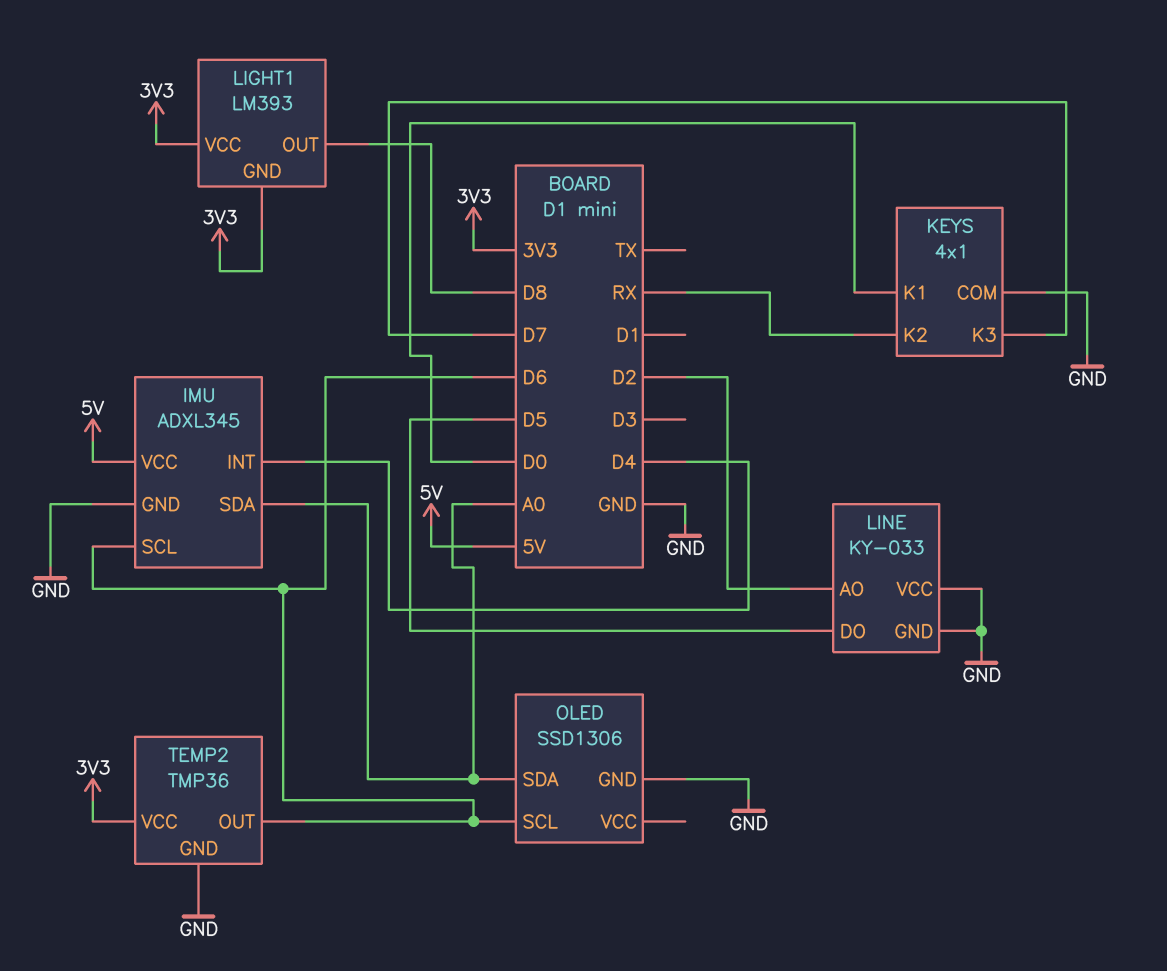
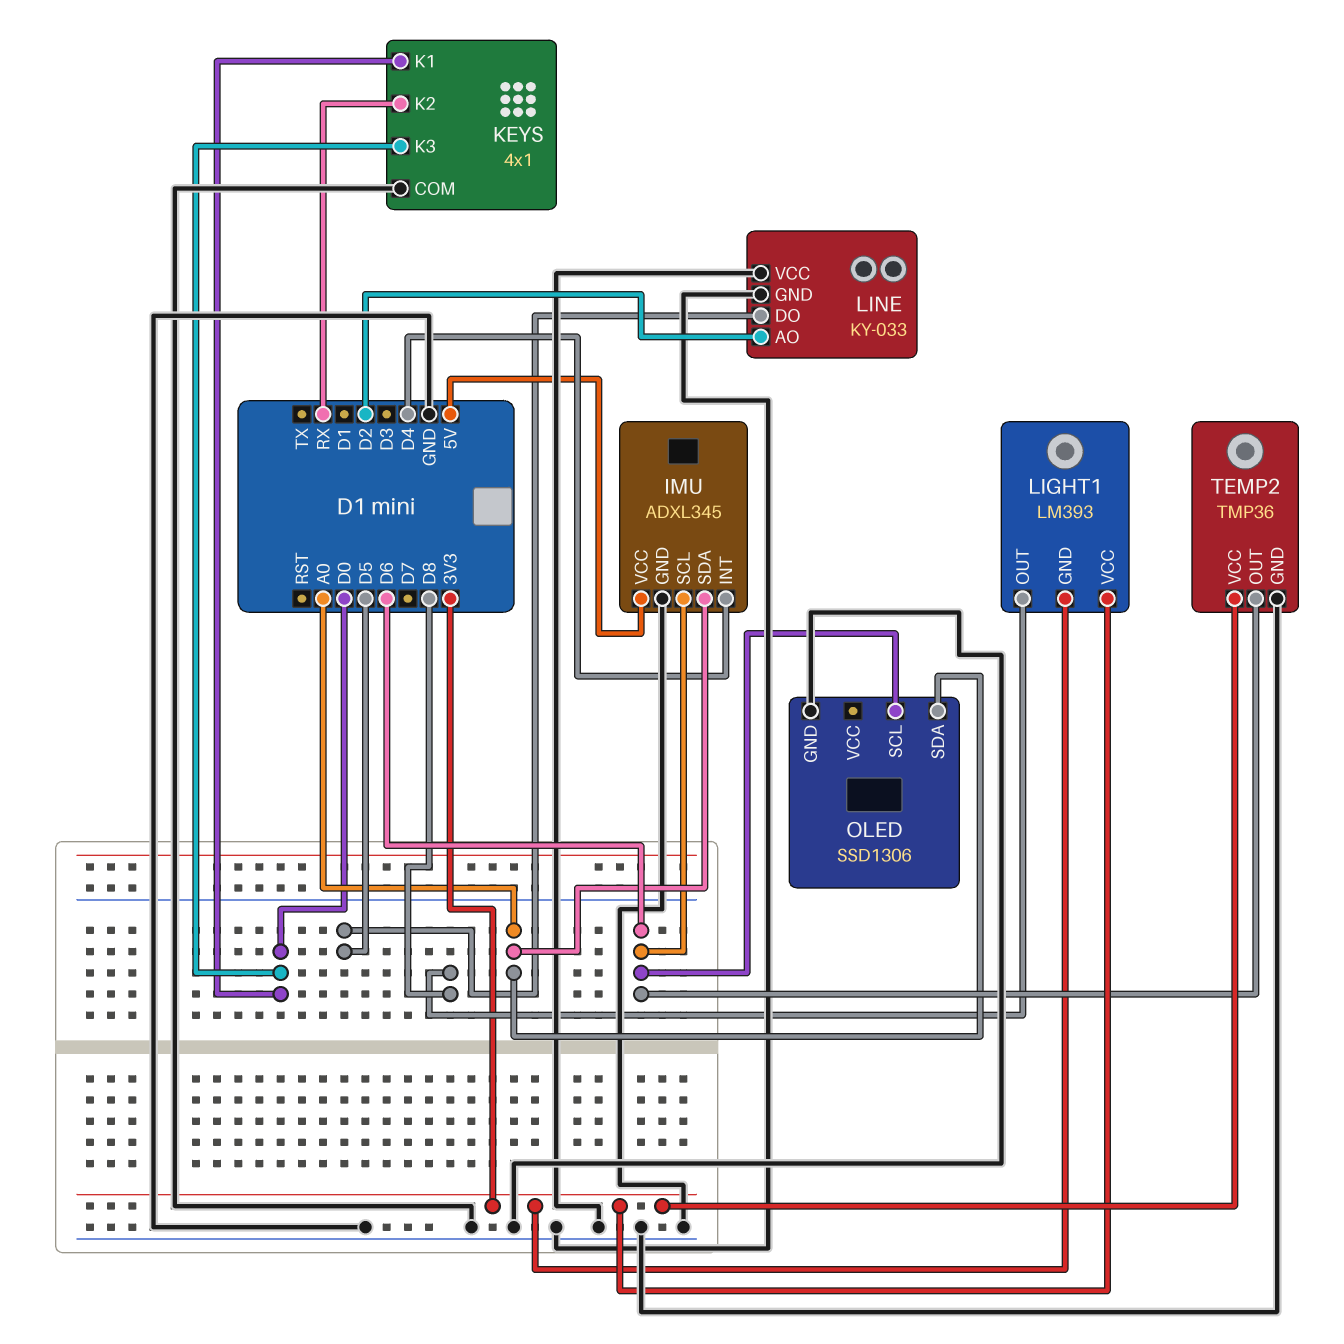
KEYS pin K3: D7 -> D0

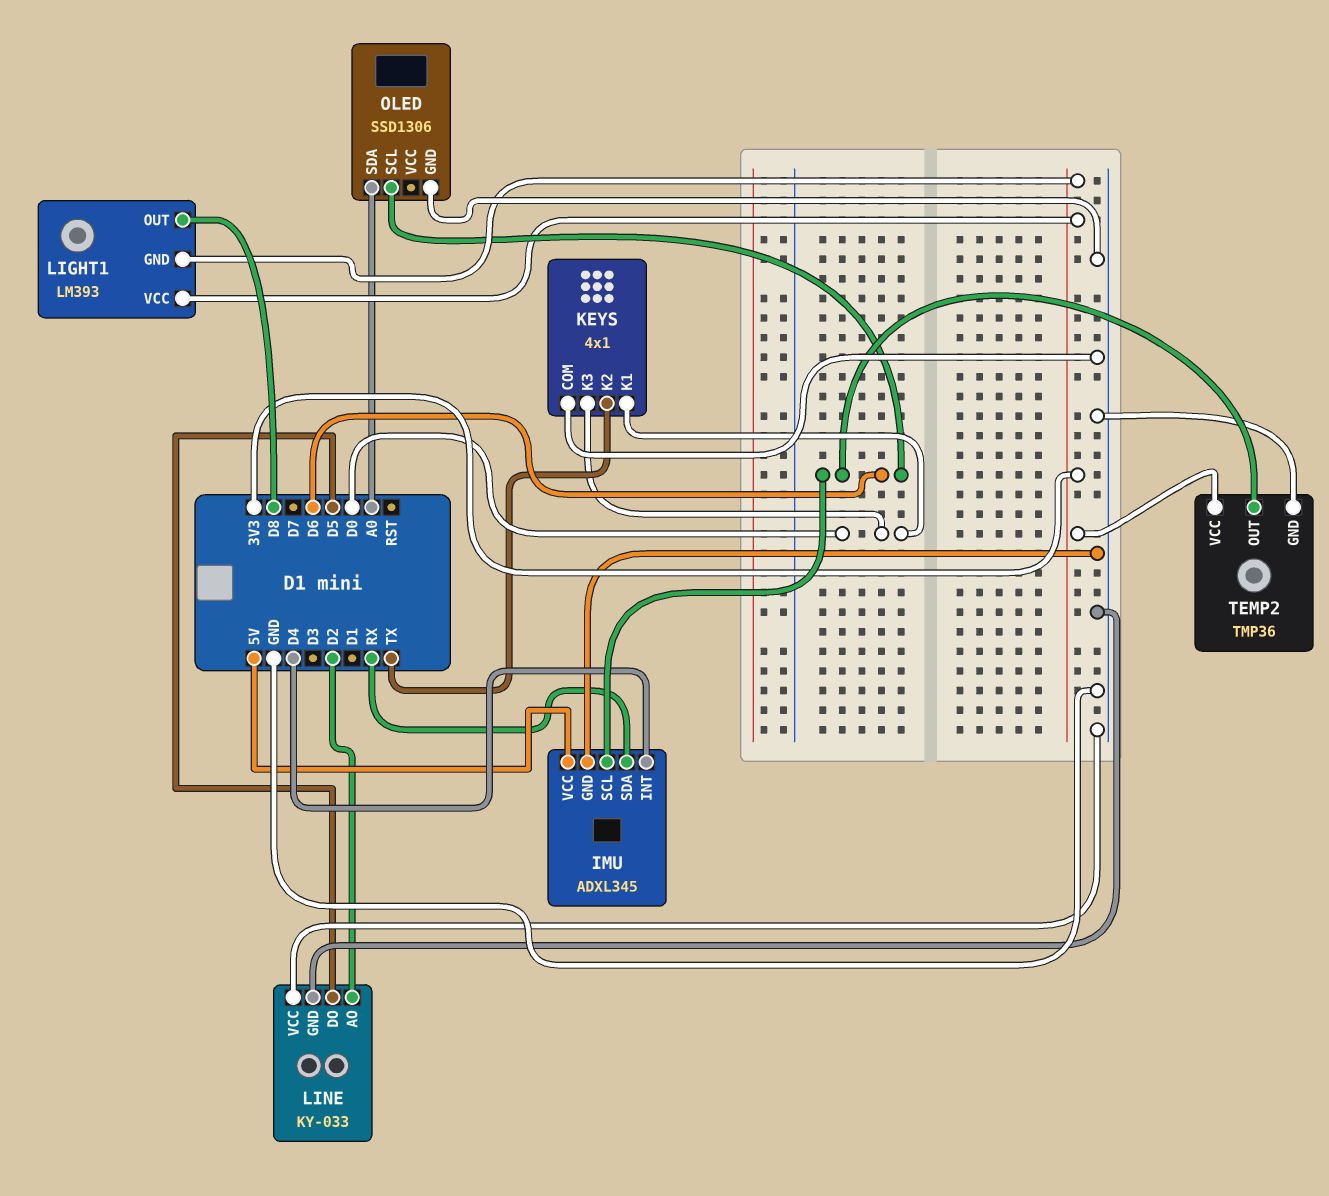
IMU pin SDA: A0 -> RX
KEYS pin K2: RX -> TX

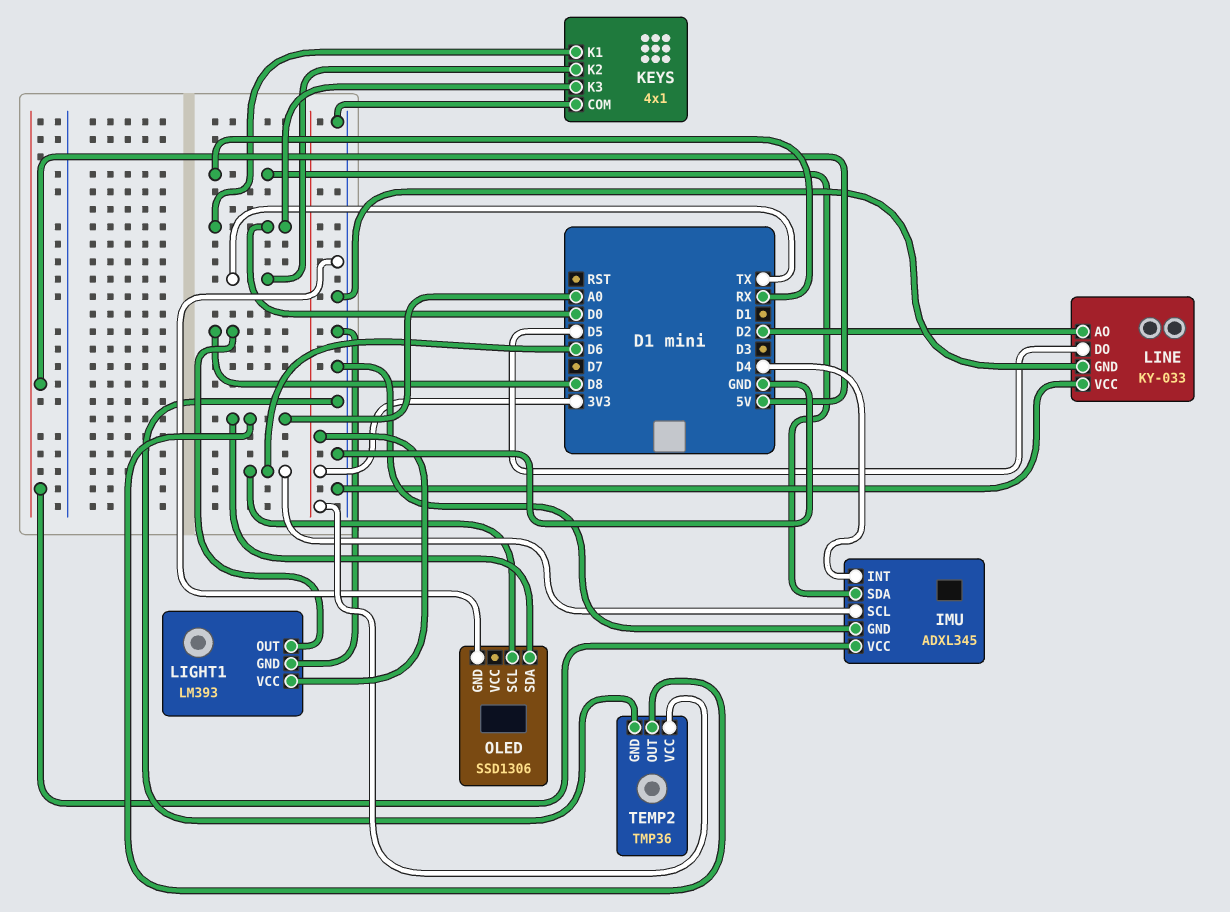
LIGHT1 pin GND: 3V3 -> GND
TEMP2 pin OUT: D6 -> A0

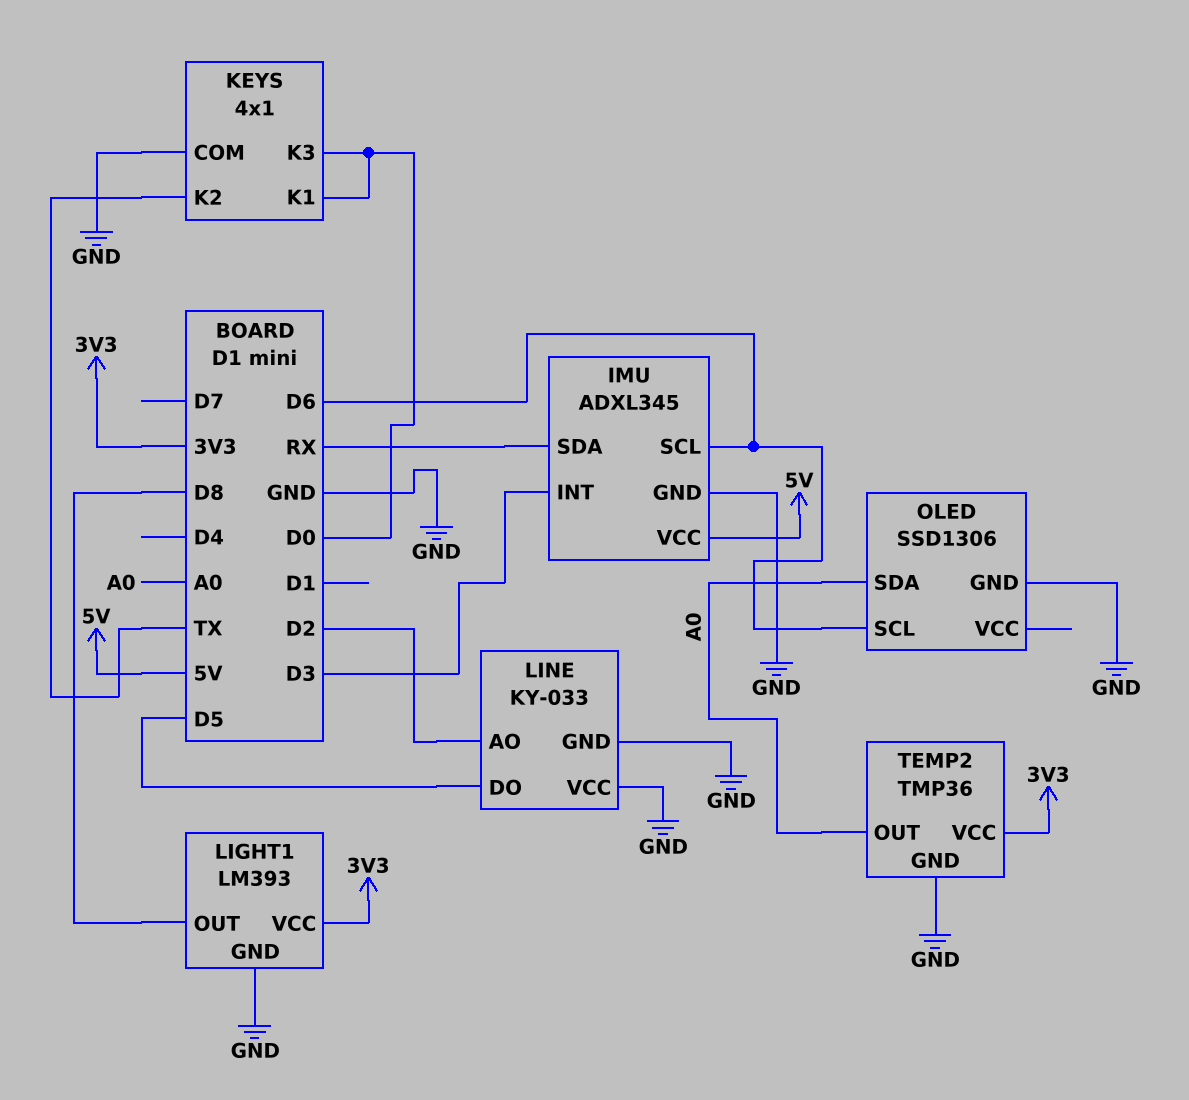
IMU pin INT: D4 -> D3

